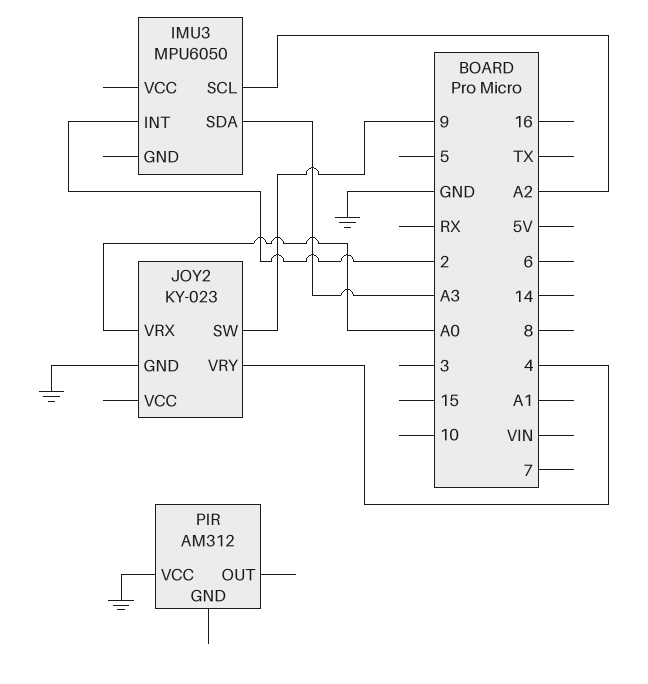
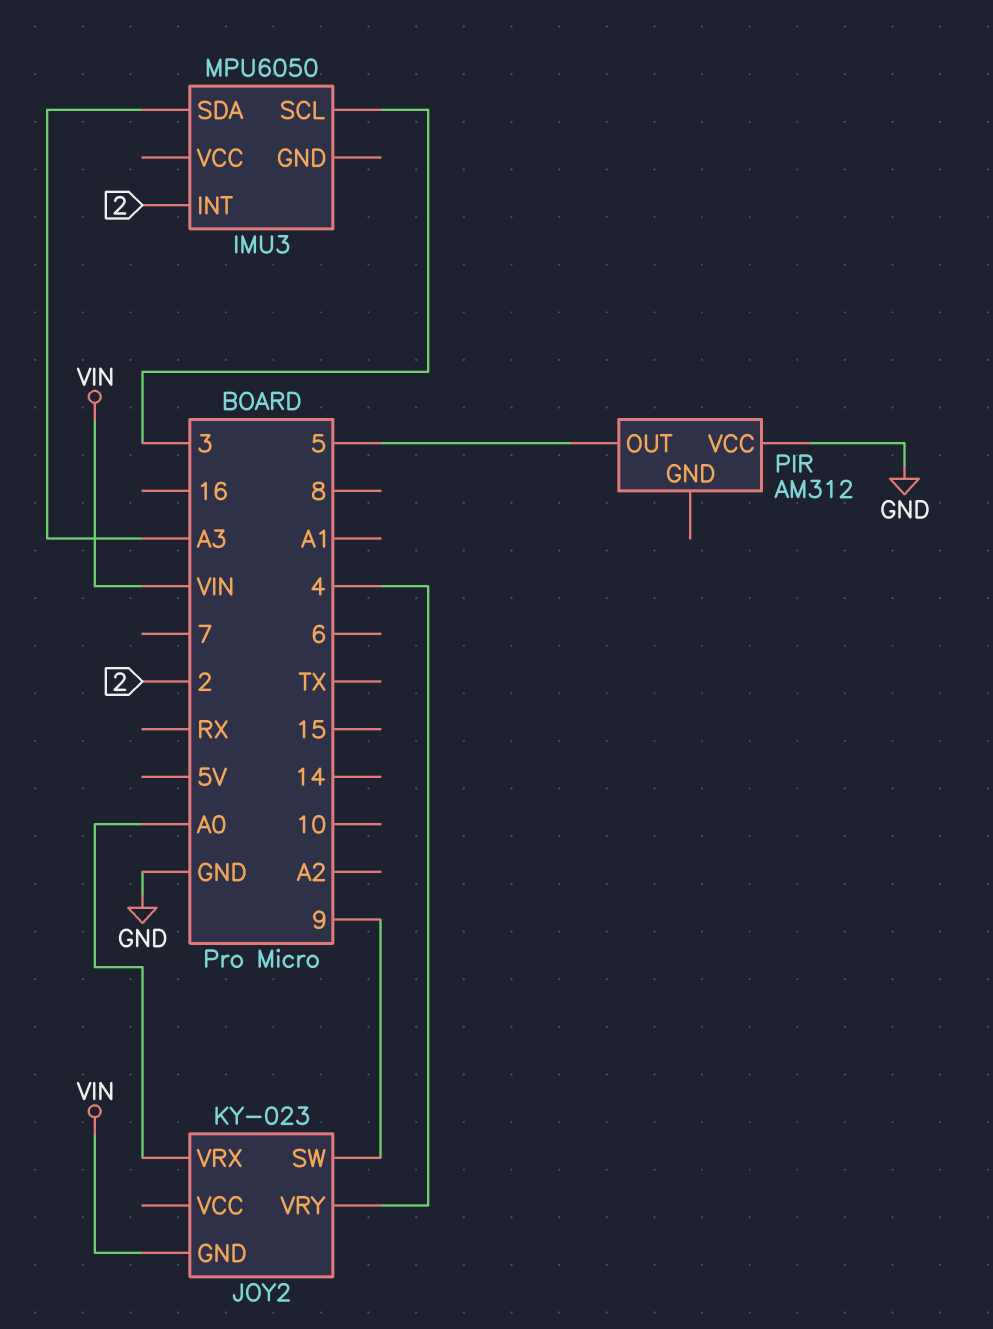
IMU3 pin SCL: A2 -> 3
JOY2 pin GND: GND -> VIN
PIR pin OUT: none -> 5

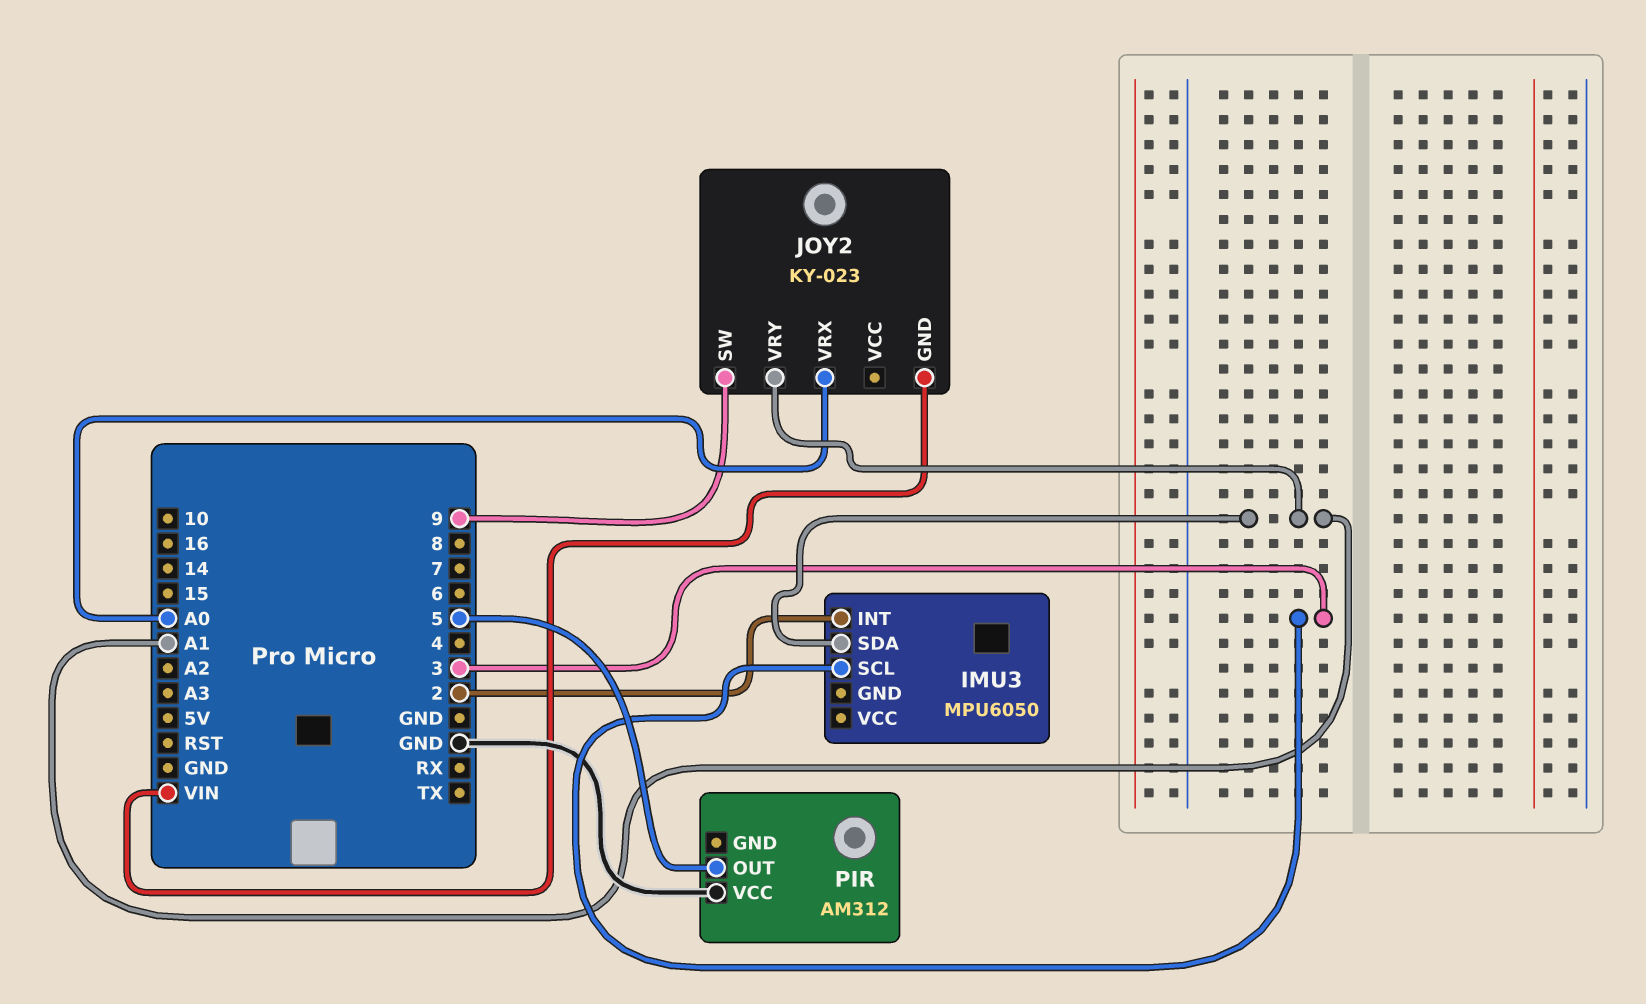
IMU3 pin SDA: A3 -> A1
JOY2 pin VRY: 4 -> A1

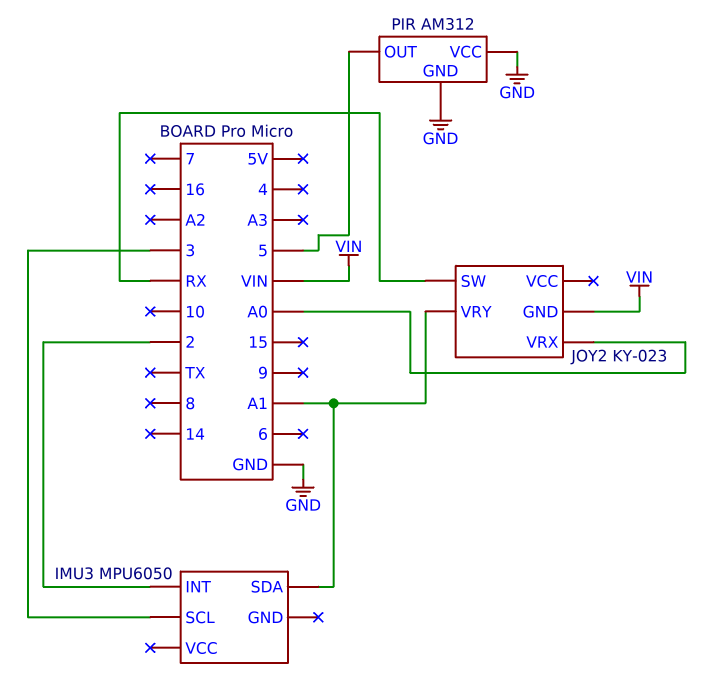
JOY2 pin SW: 9 -> RX
PIR pin GND: none -> GND

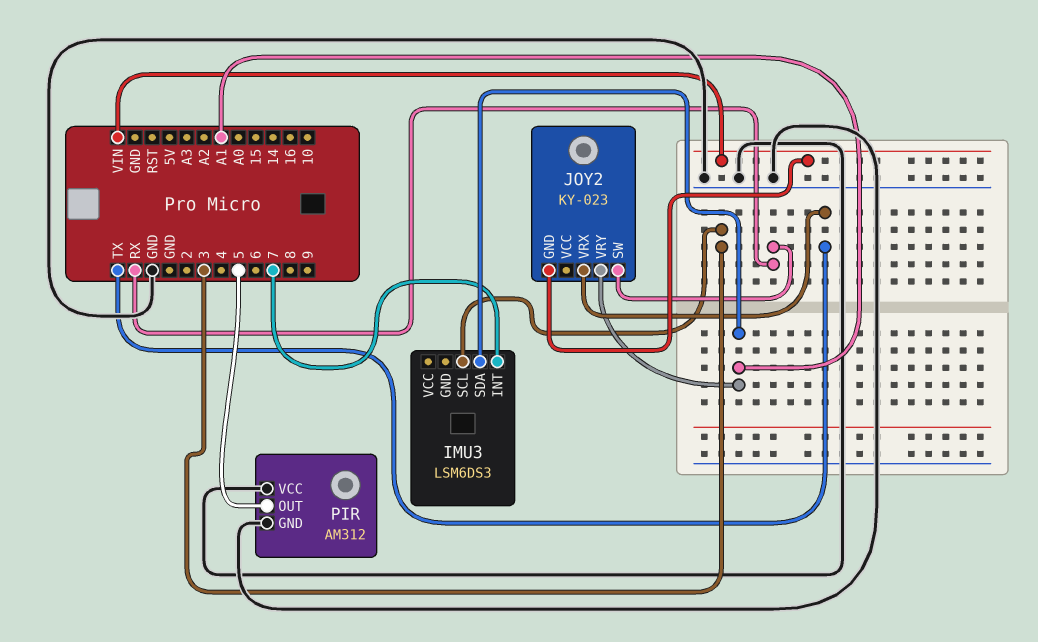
IMU3: MPU6050 -> LSM6DS3
IMU3 pin INT: 2 -> 7
JOY2 pin VRX: A0 -> TX

